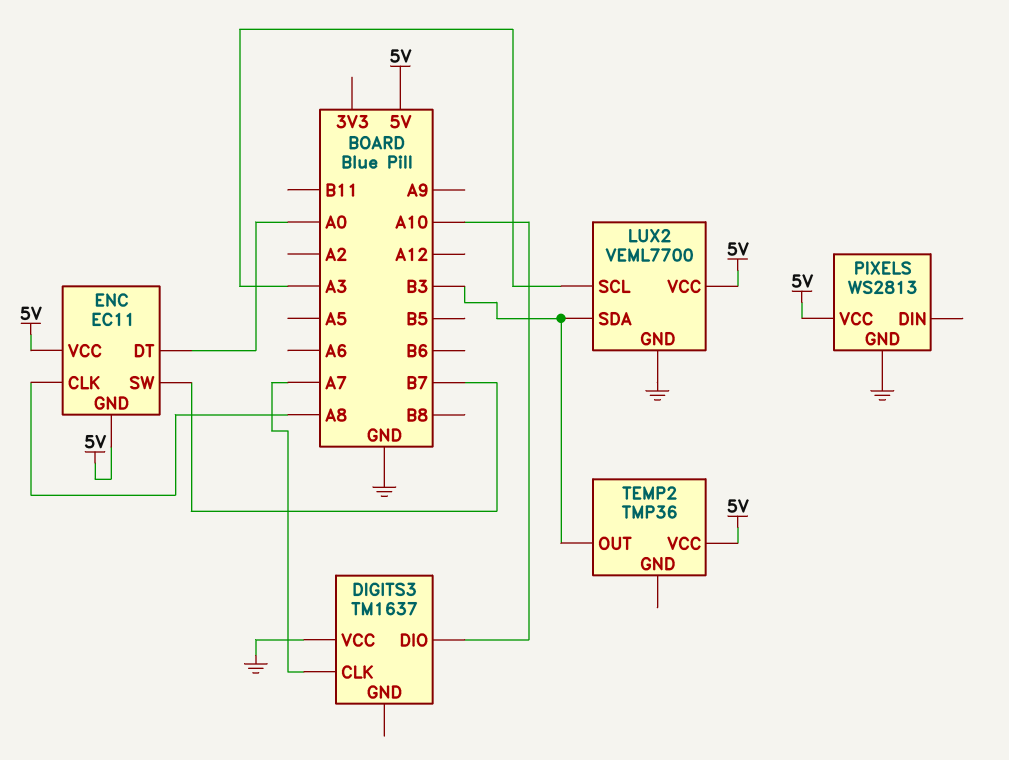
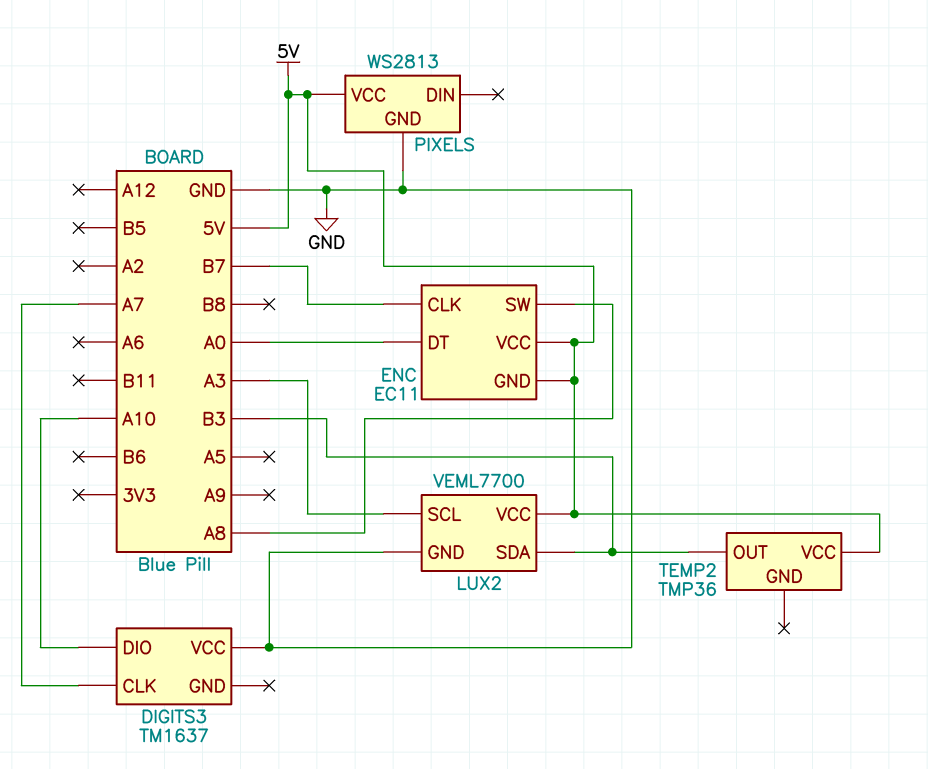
ENC pin CLK: A8 -> B7
ENC pin SW: B7 -> A8

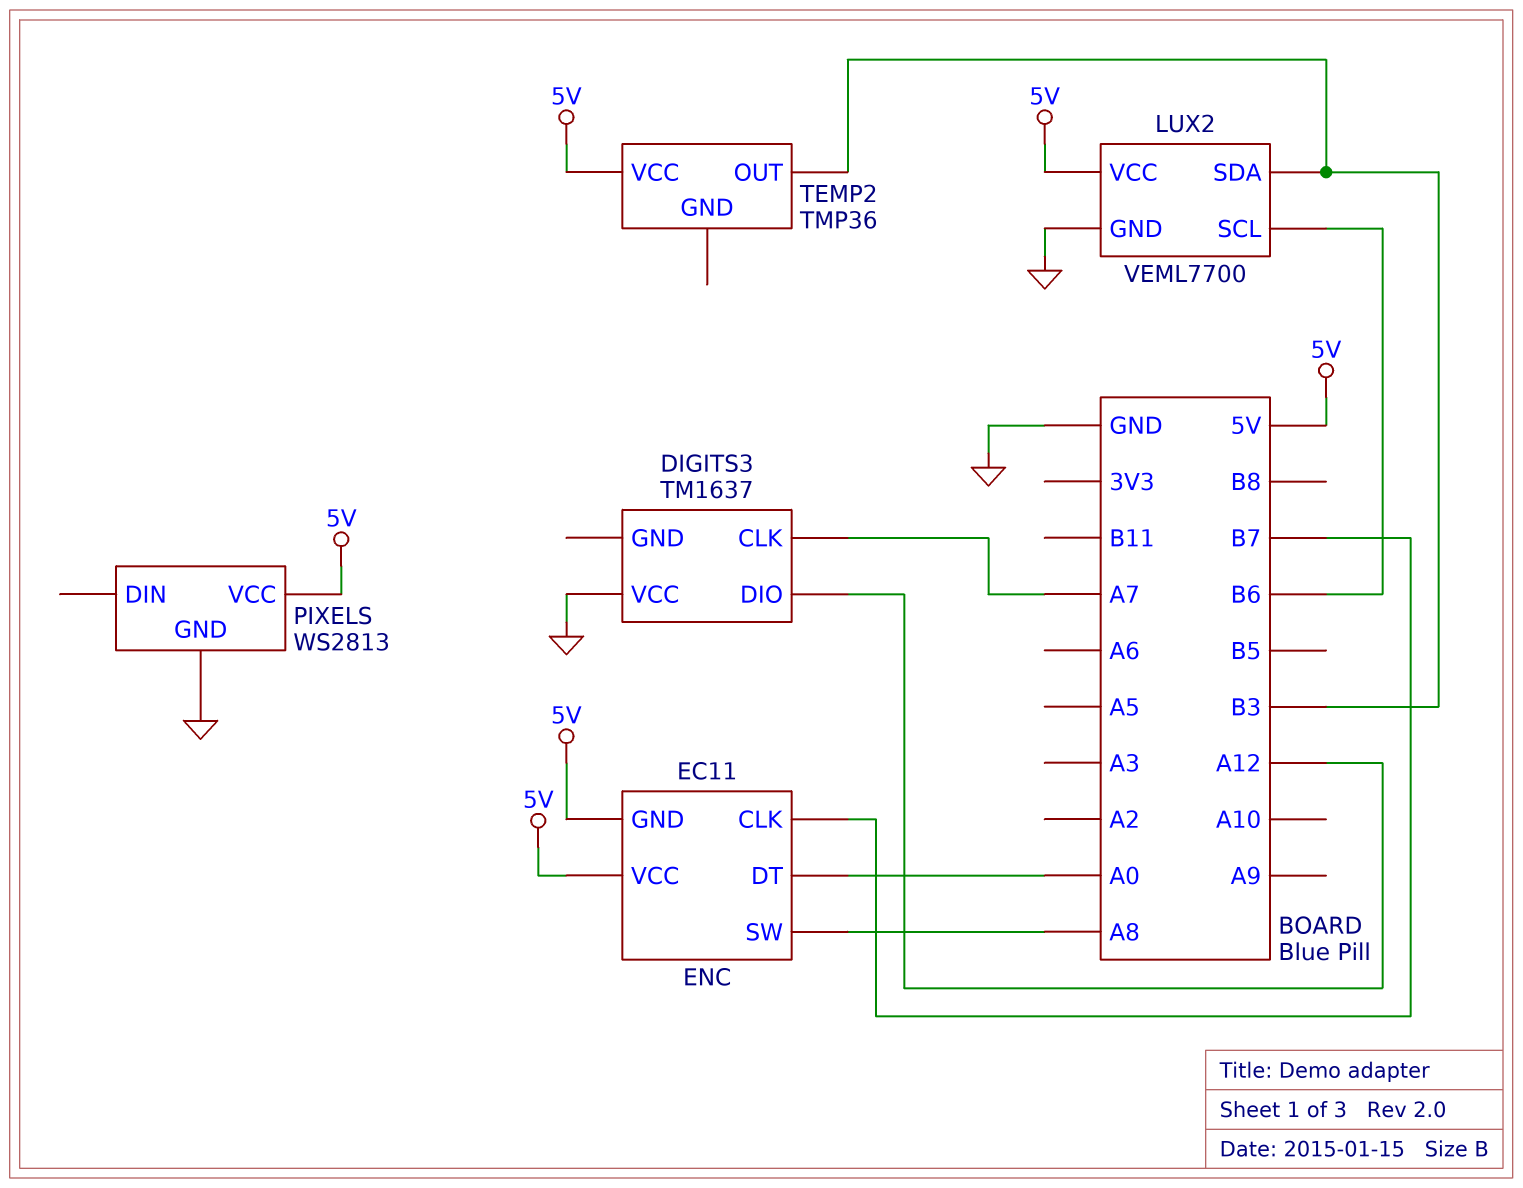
DIGITS3 pin DIO: A10 -> A12
LUX2 pin SCL: A3 -> B6

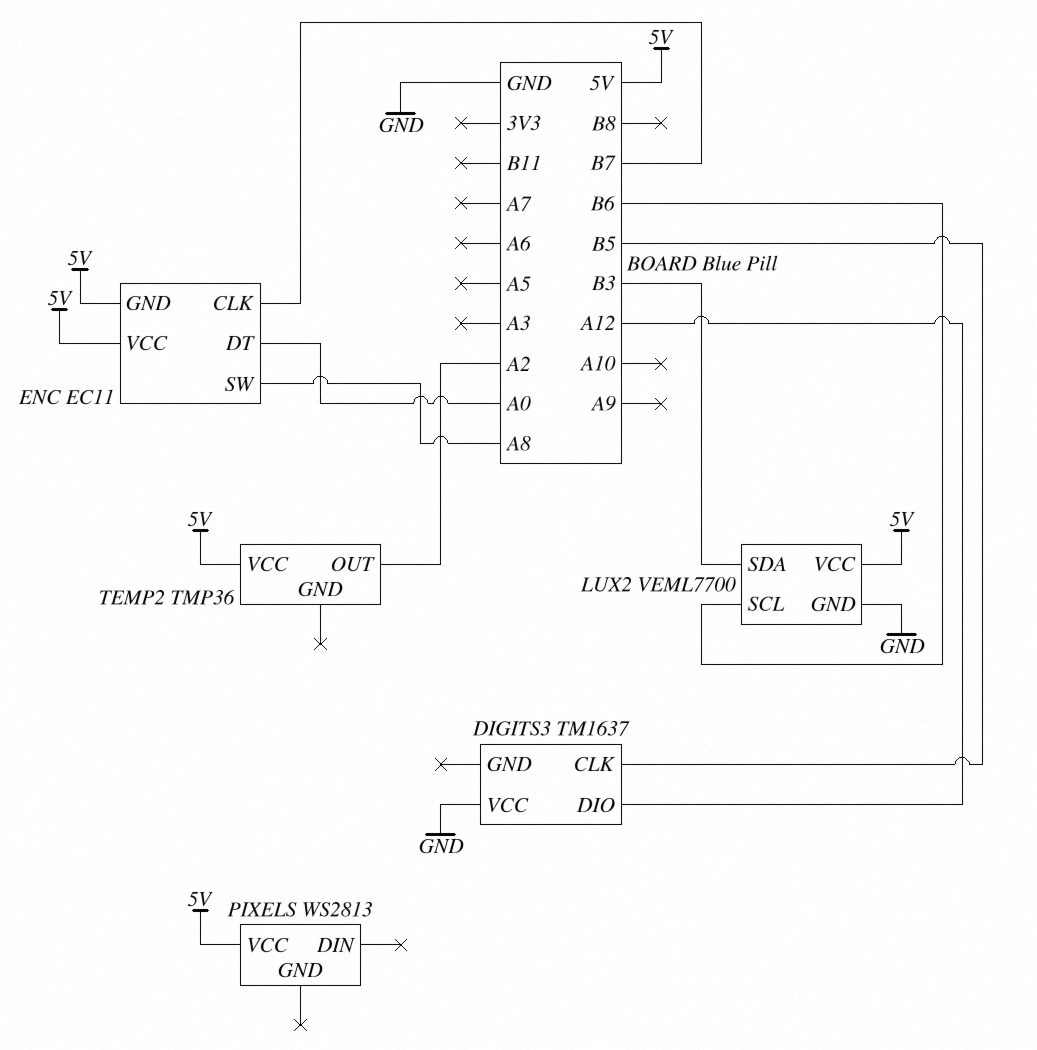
DIGITS3 pin CLK: A7 -> B5
PIXELS pin GND: GND -> none
TEMP2 pin OUT: B3 -> A2

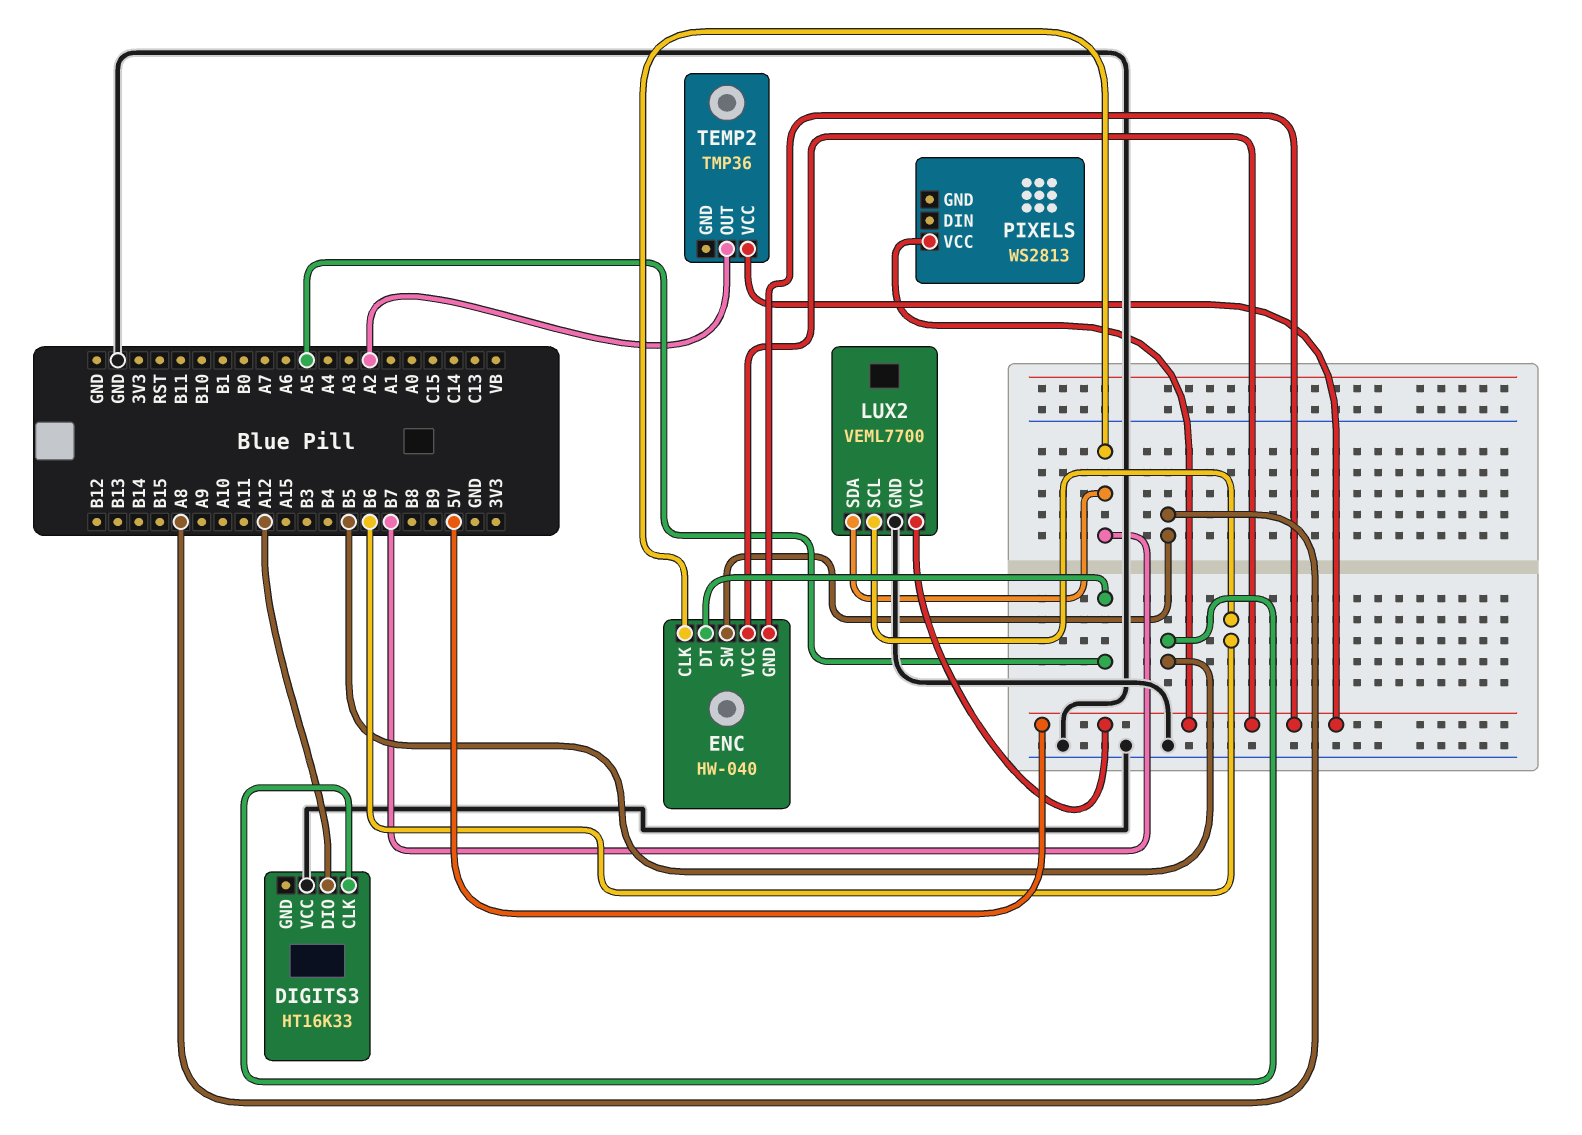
DIGITS3: TM1637 -> HT16K33
ENC: EC11 -> HW-040
ENC pin DT: A0 -> A5
LUX2 pin SDA: B3 -> B7

